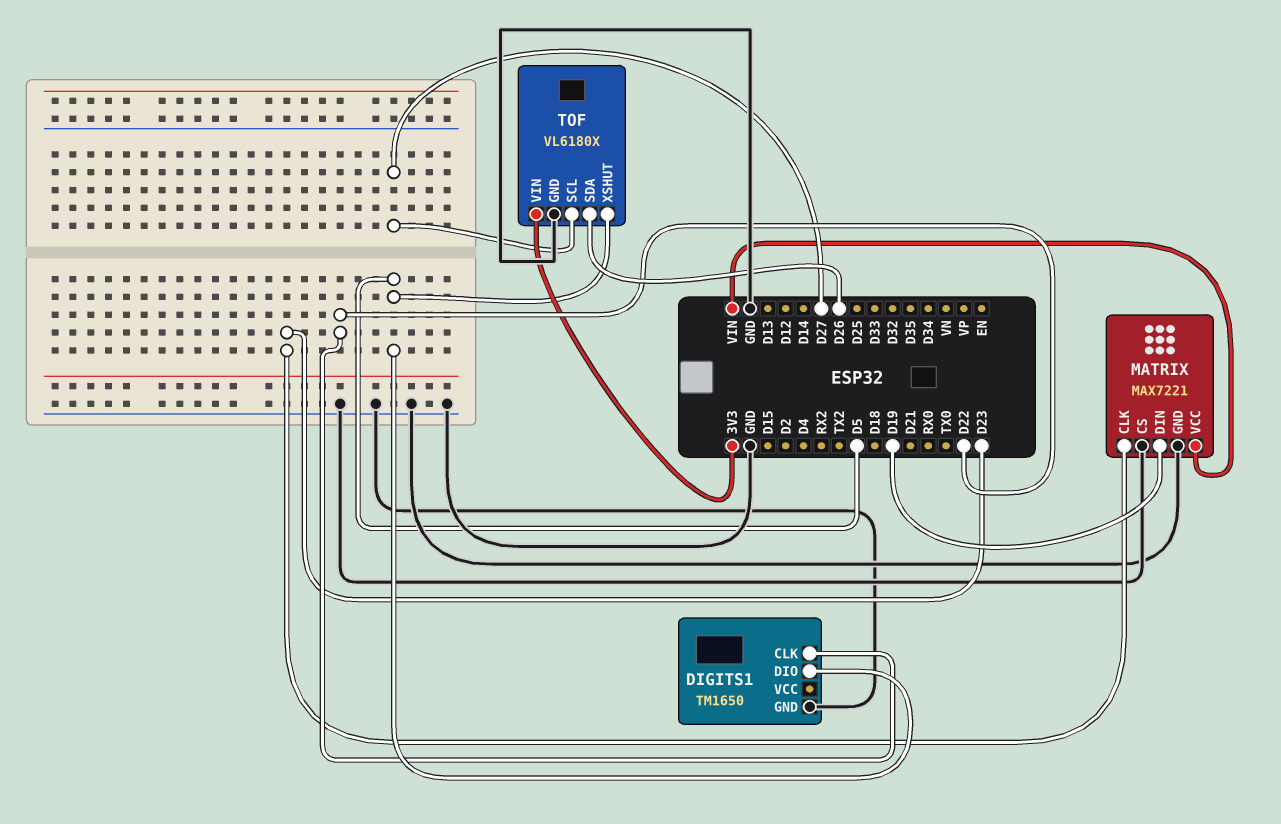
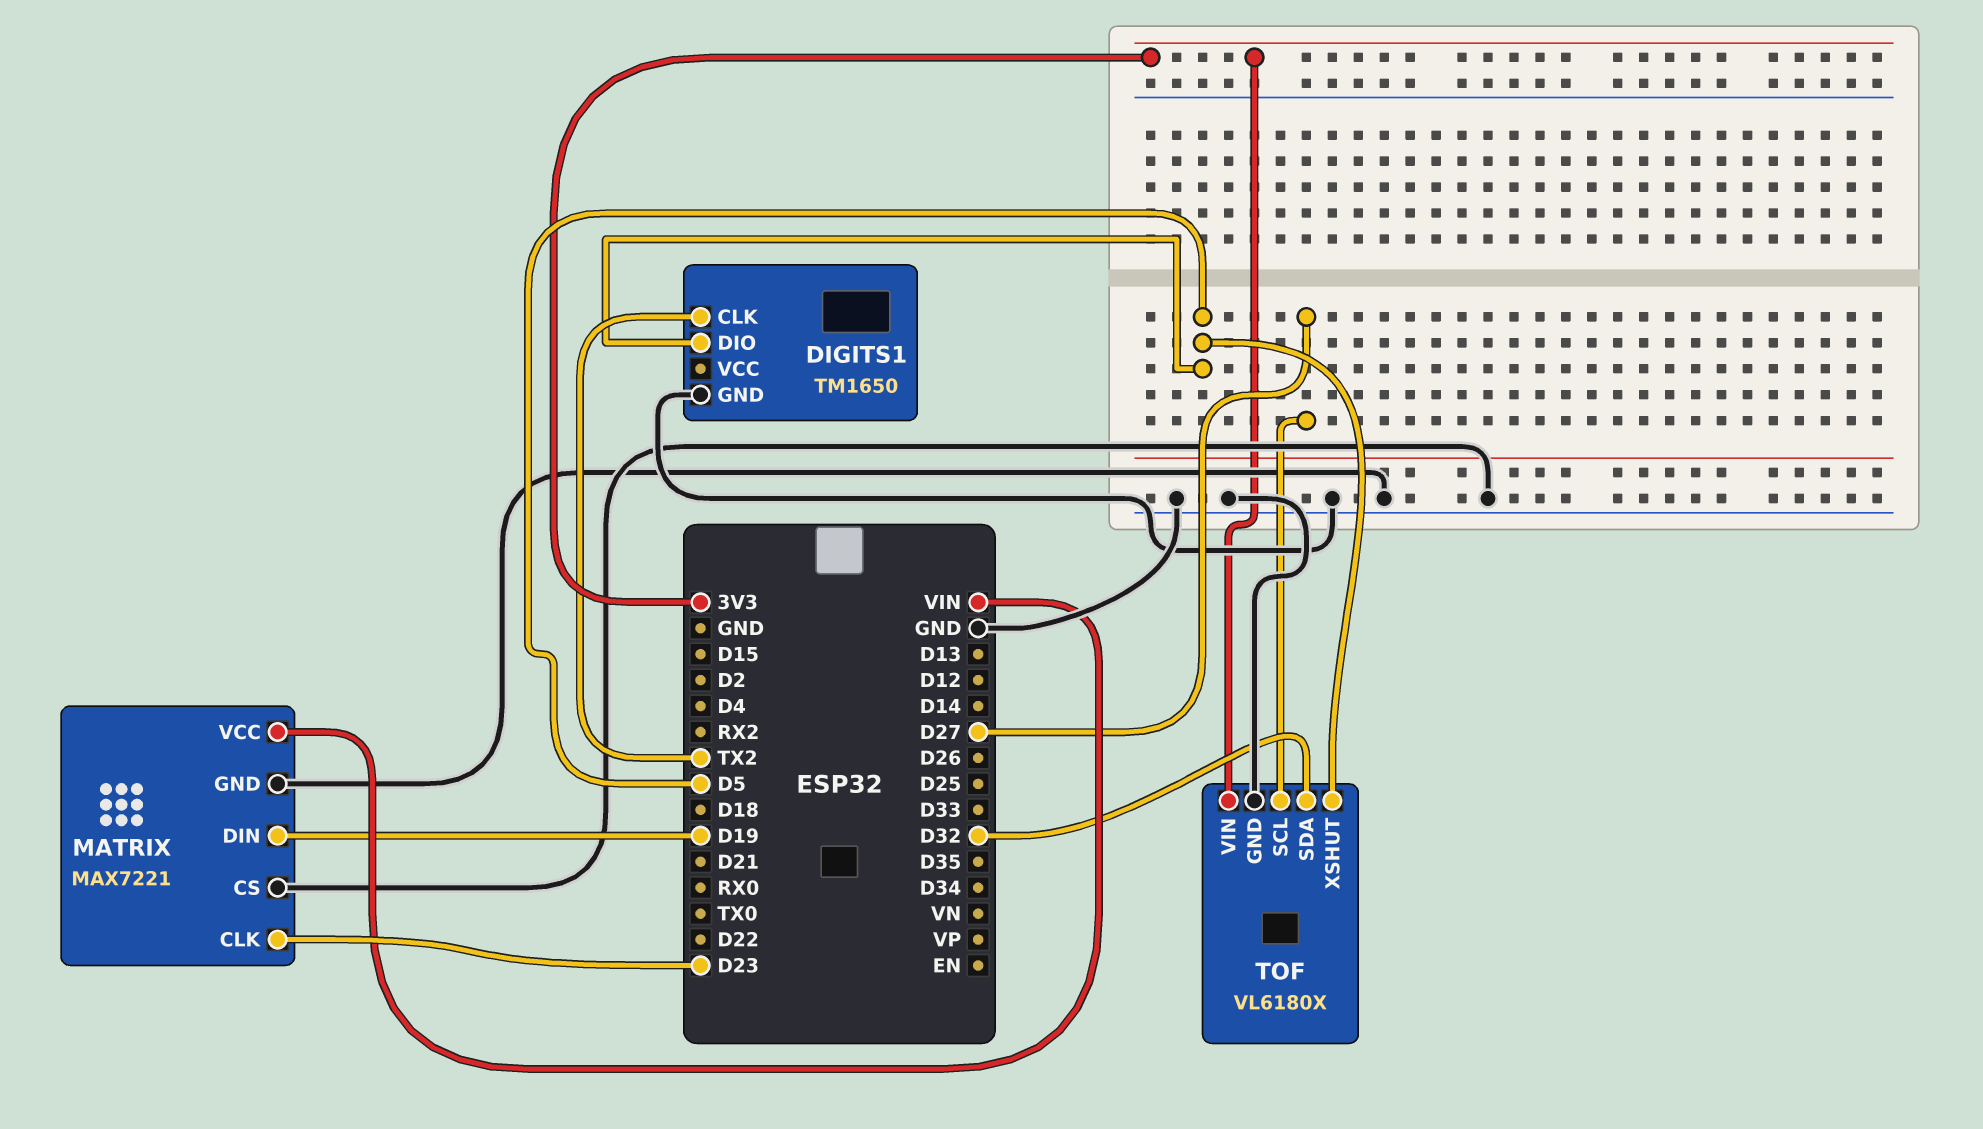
DIGITS1 pin CLK: D22 -> TX2
TOF pin SDA: D26 -> D32

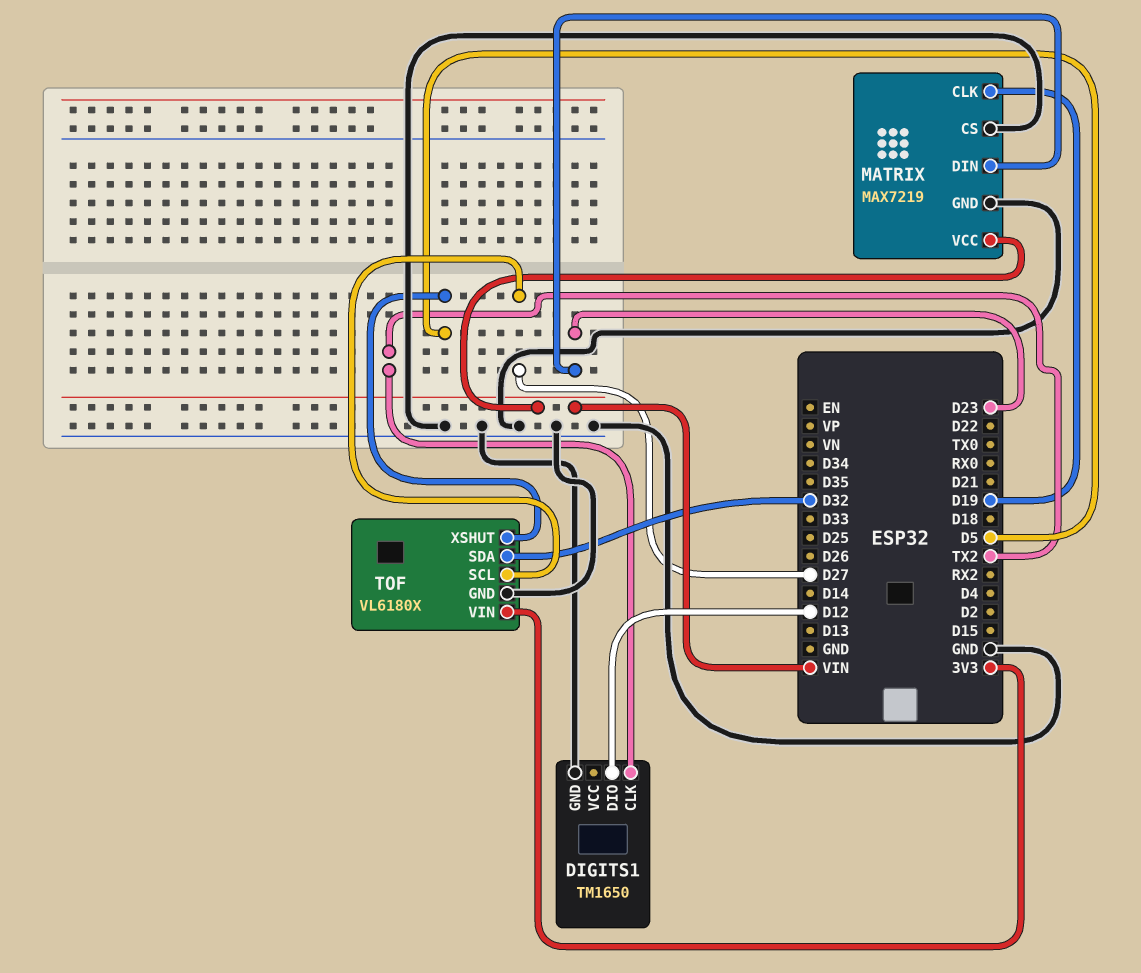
DIGITS1 pin DIO: D5 -> D12
MATRIX: MAX7221 -> MAX7219
MATRIX pin CLK: D23 -> D19
MATRIX pin DIN: D19 -> D23

